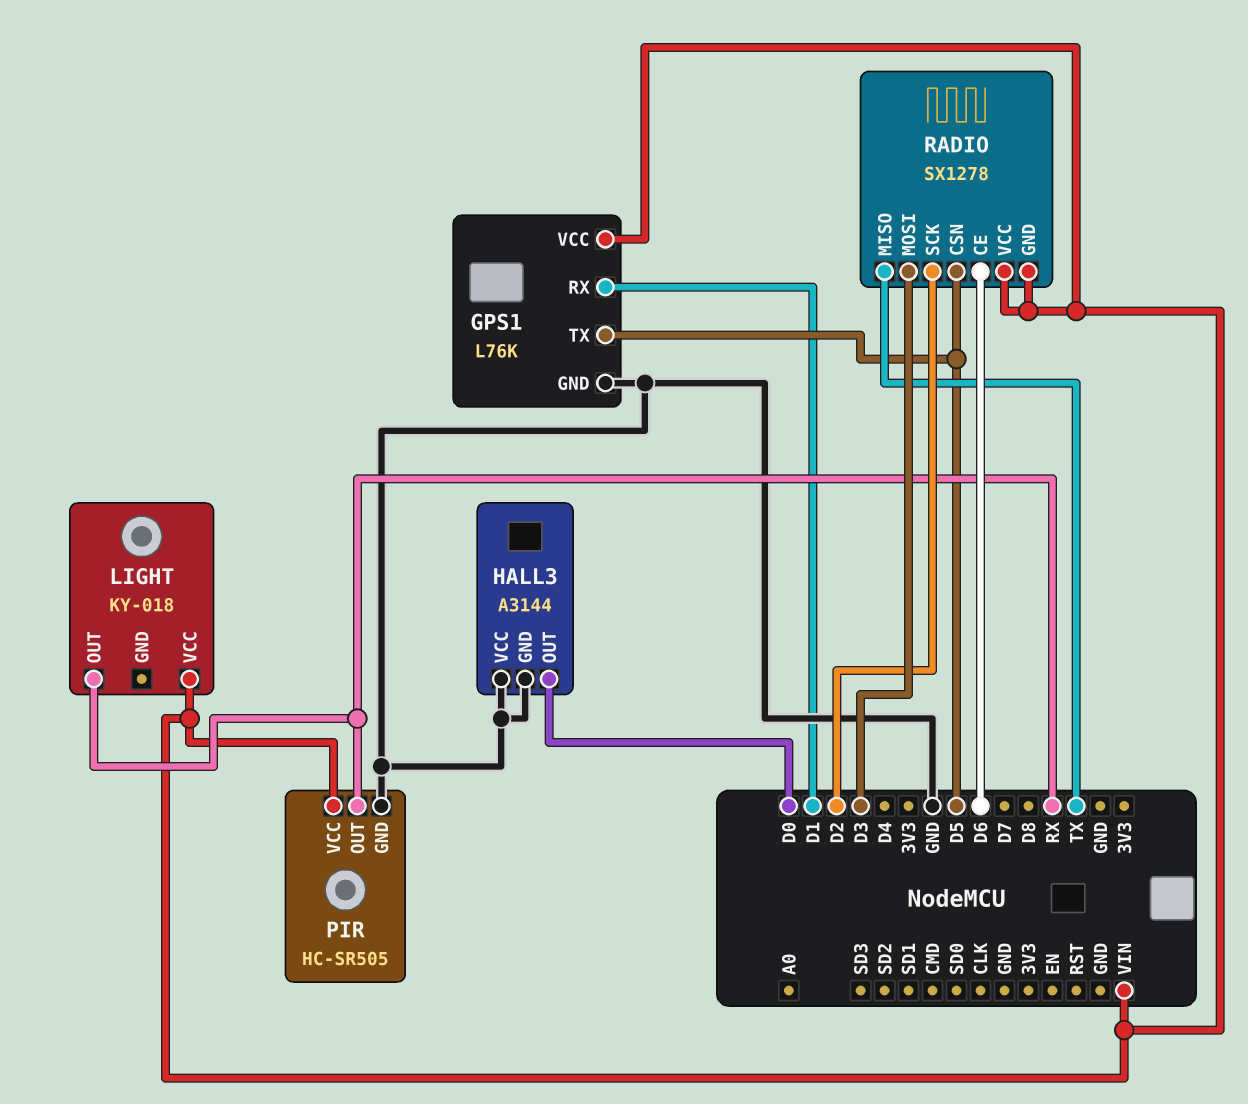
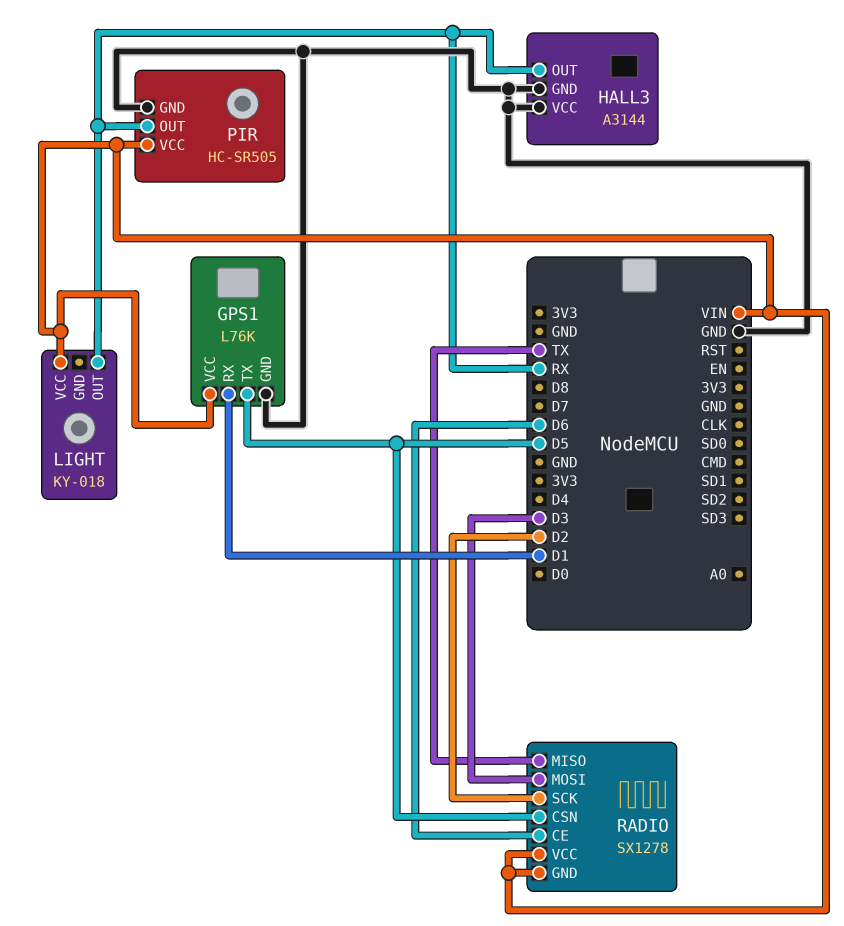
HALL3 pin OUT: D0 -> RX

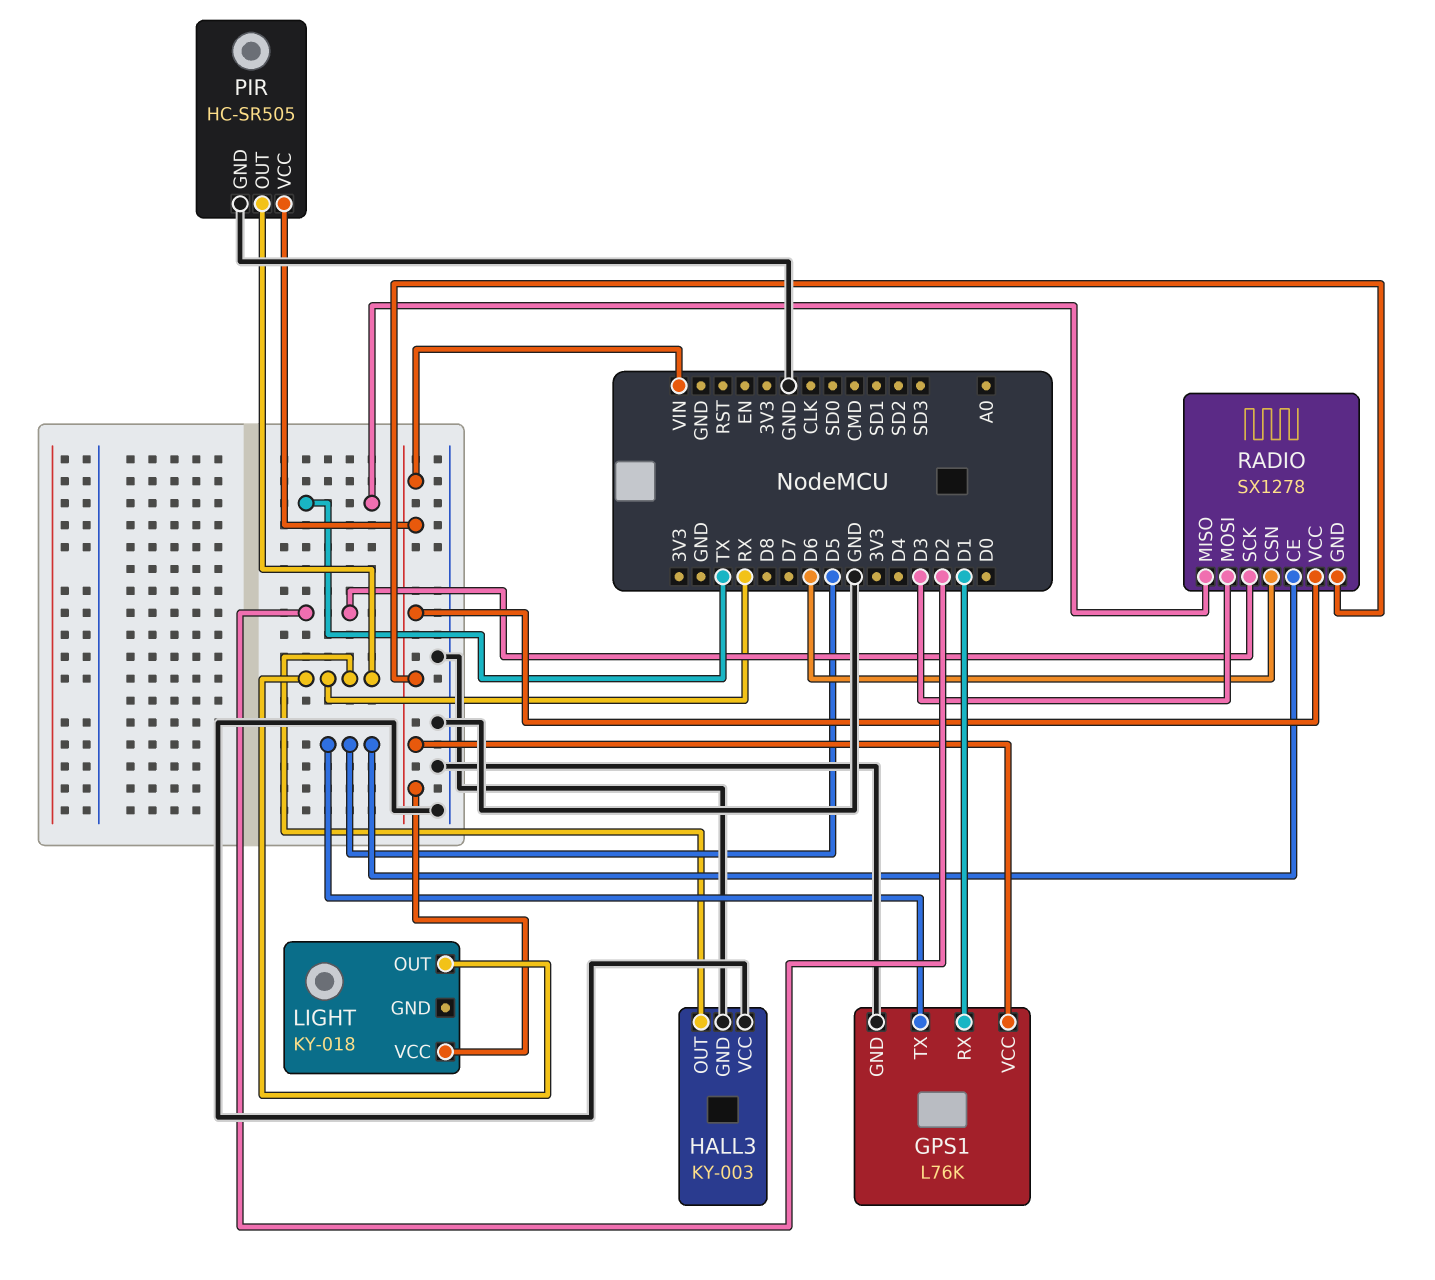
HALL3: A3144 -> KY-003
RADIO pin CE: D6 -> D5
RADIO pin CSN: D5 -> D6

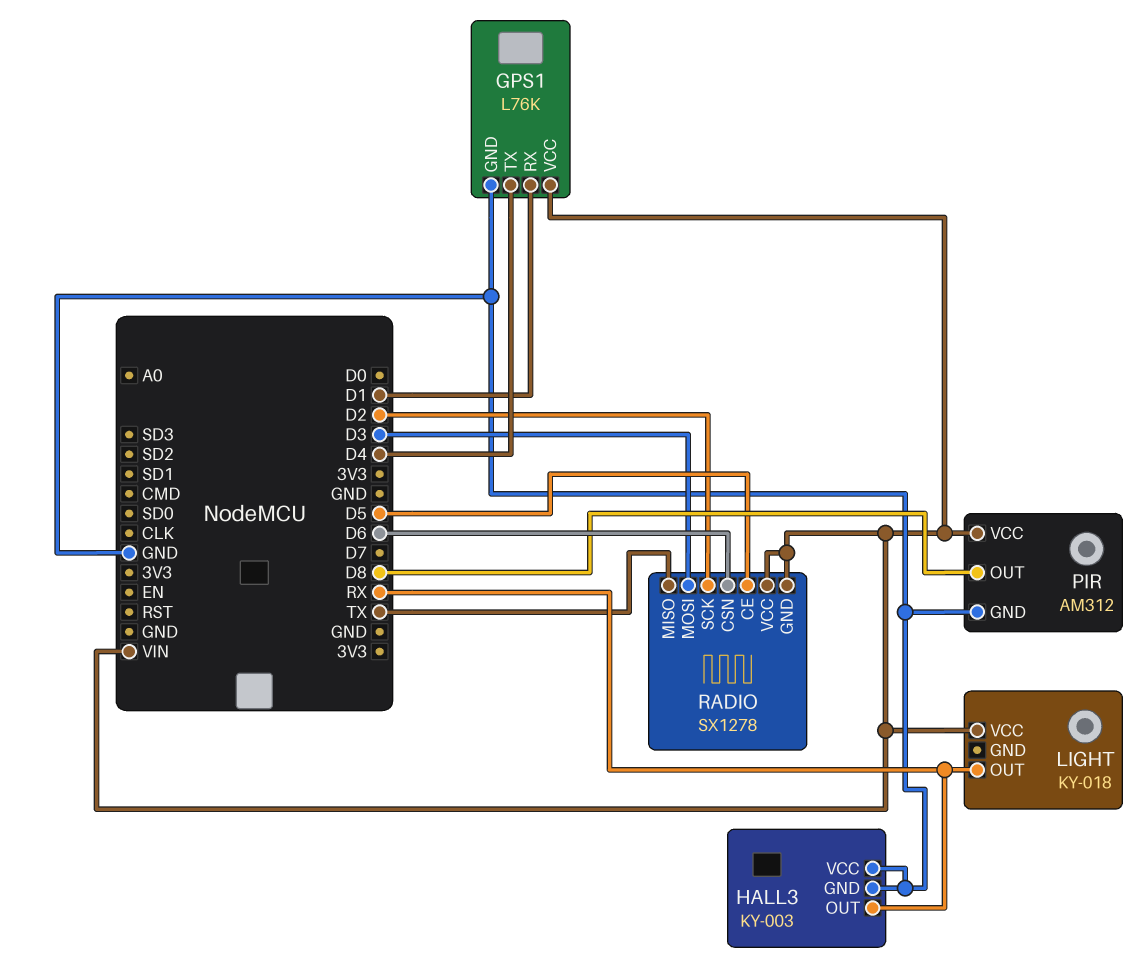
GPS1 pin TX: D5 -> D4
PIR: HC-SR505 -> AM312
PIR pin OUT: RX -> D8

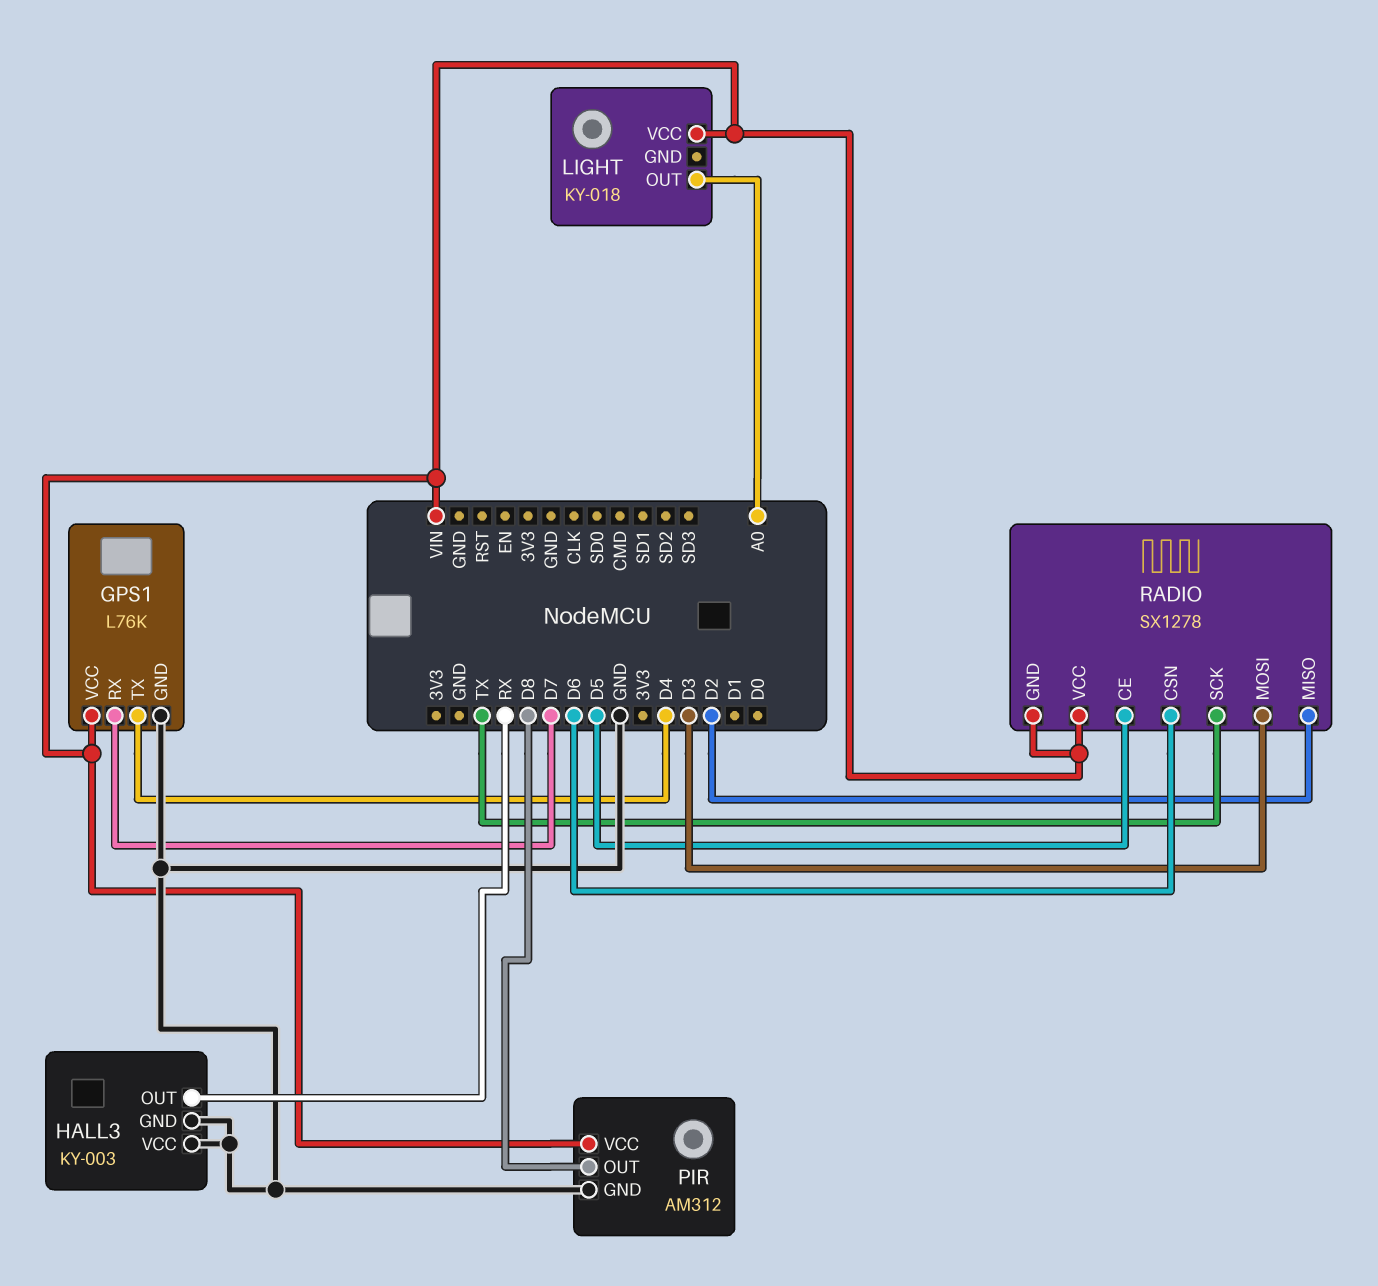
GPS1 pin RX: D1 -> D7
LIGHT pin OUT: RX -> A0
RADIO pin MISO: TX -> D2
RADIO pin SCK: D2 -> TX

